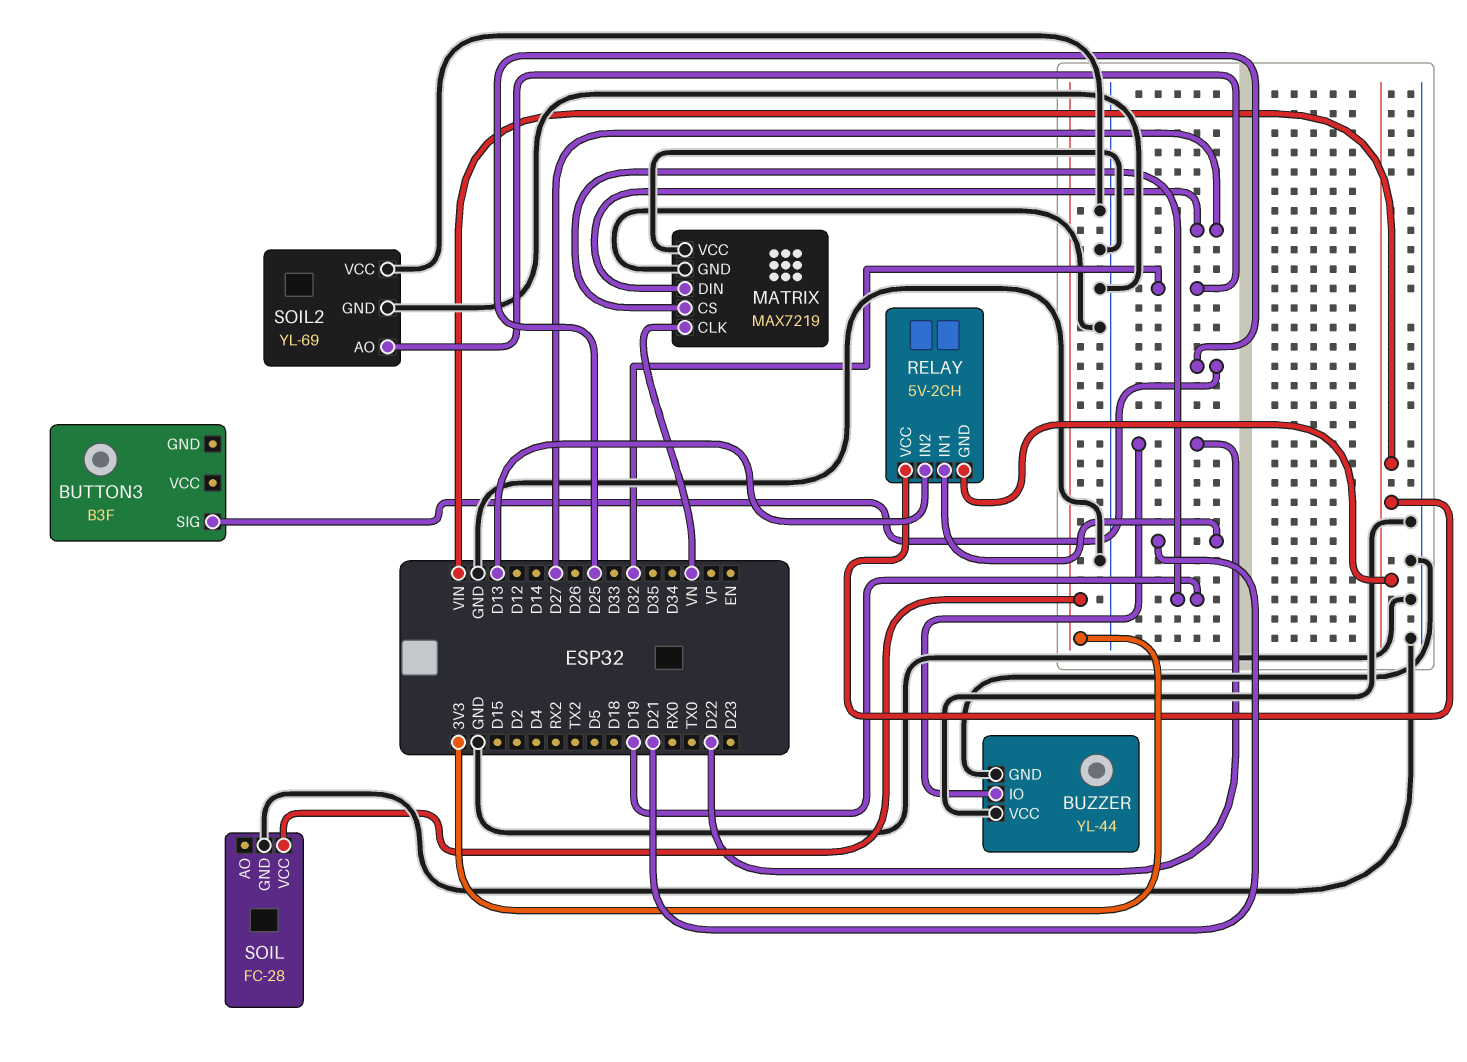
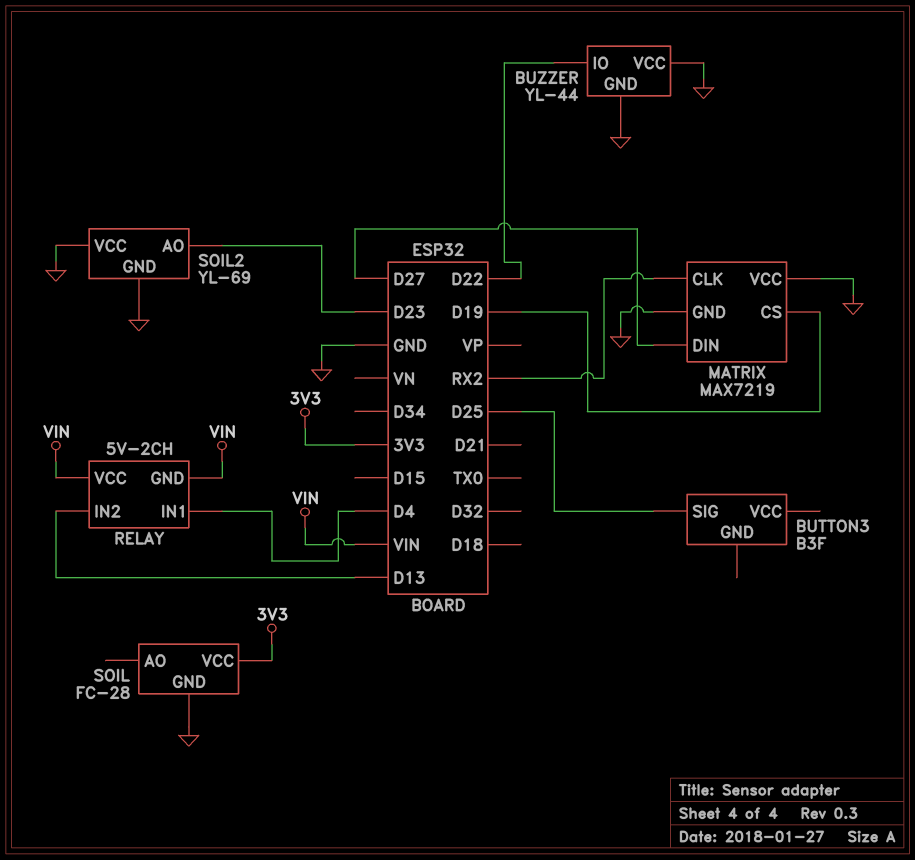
MATRIX pin CLK: VN -> RX2
RELAY pin IN1: D21 -> D4
SOIL2 pin AO: D32 -> D23

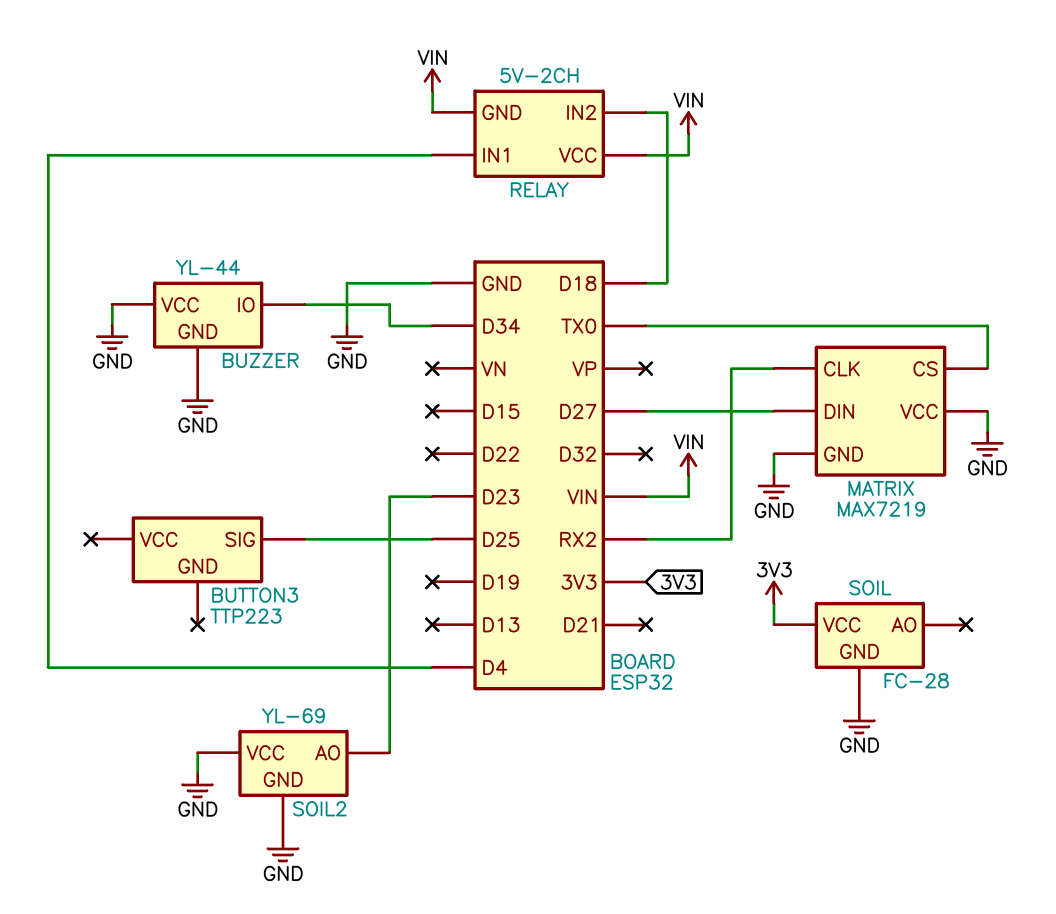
BUTTON3: B3F -> TTP223
BUZZER pin IO: D22 -> D34
MATRIX pin CS: D19 -> TX0
RELAY pin IN2: D13 -> D18

